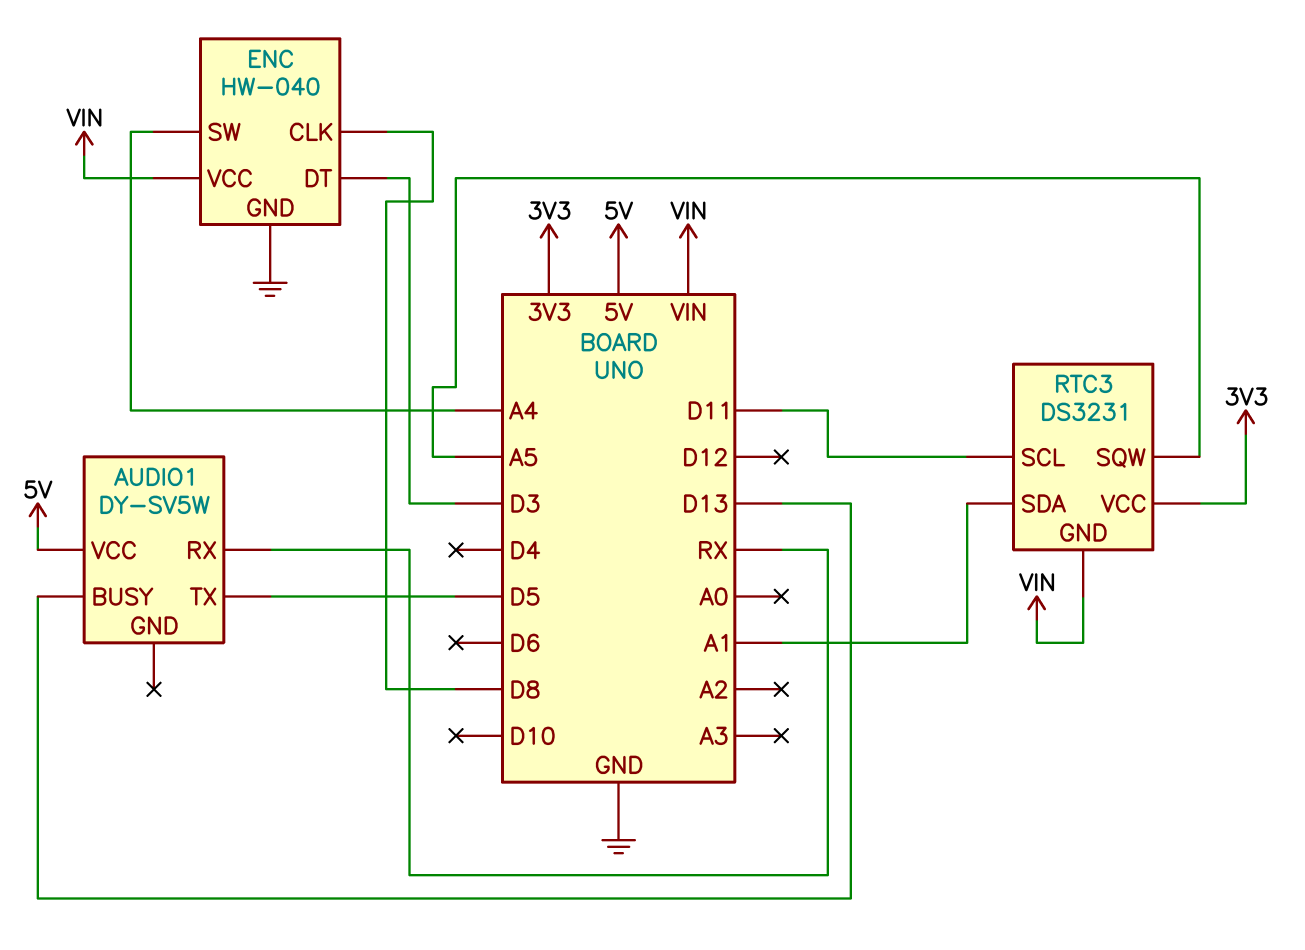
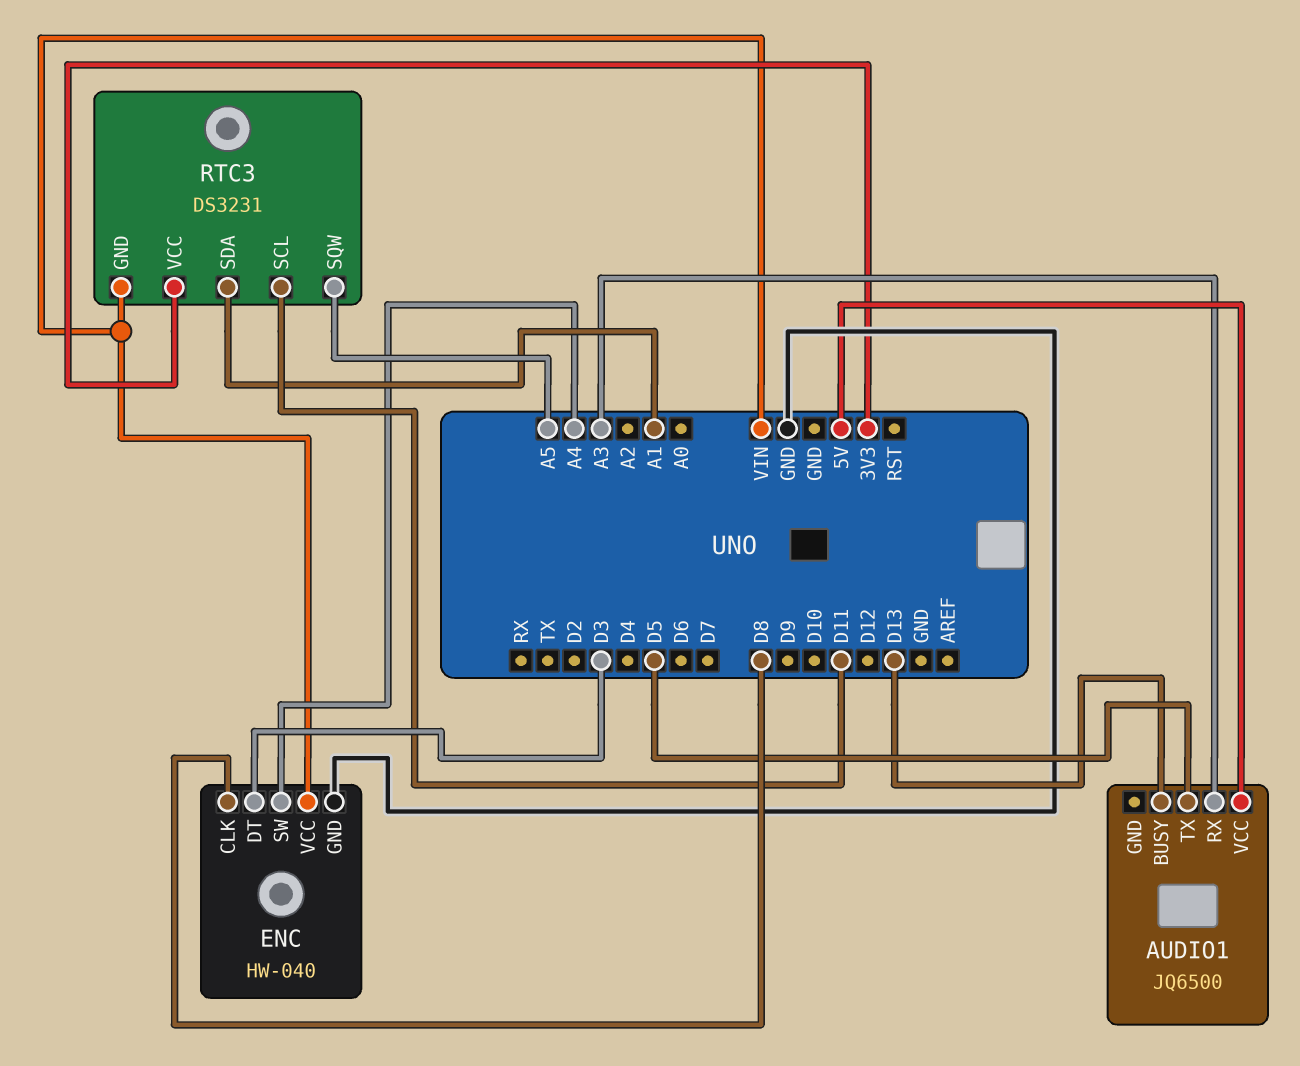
AUDIO1: DY-SV5W -> JQ6500
AUDIO1 pin RX: RX -> A3

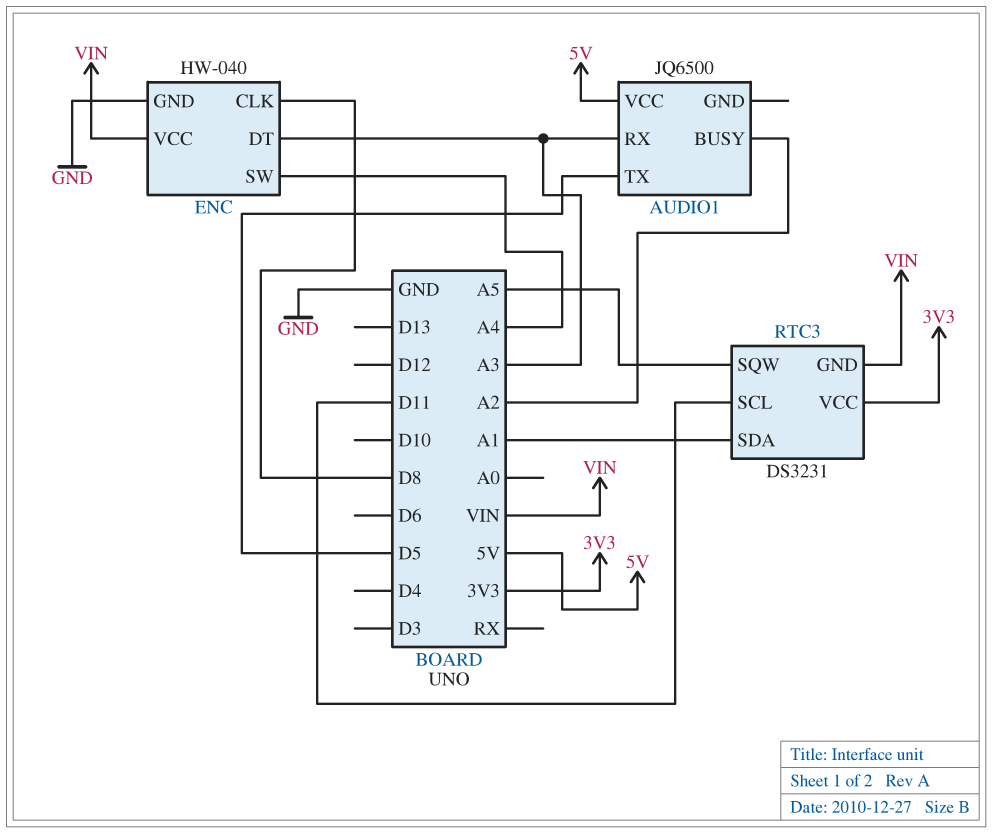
AUDIO1 pin BUSY: D13 -> A2
ENC pin DT: D3 -> A3

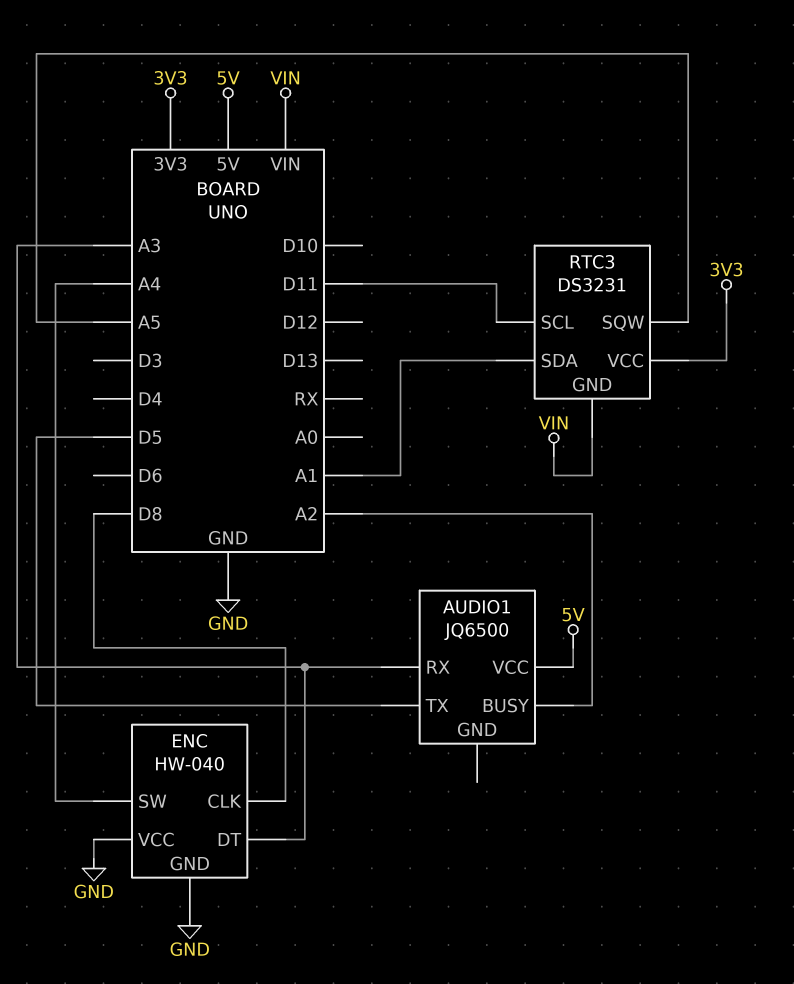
ENC pin VCC: VIN -> GND

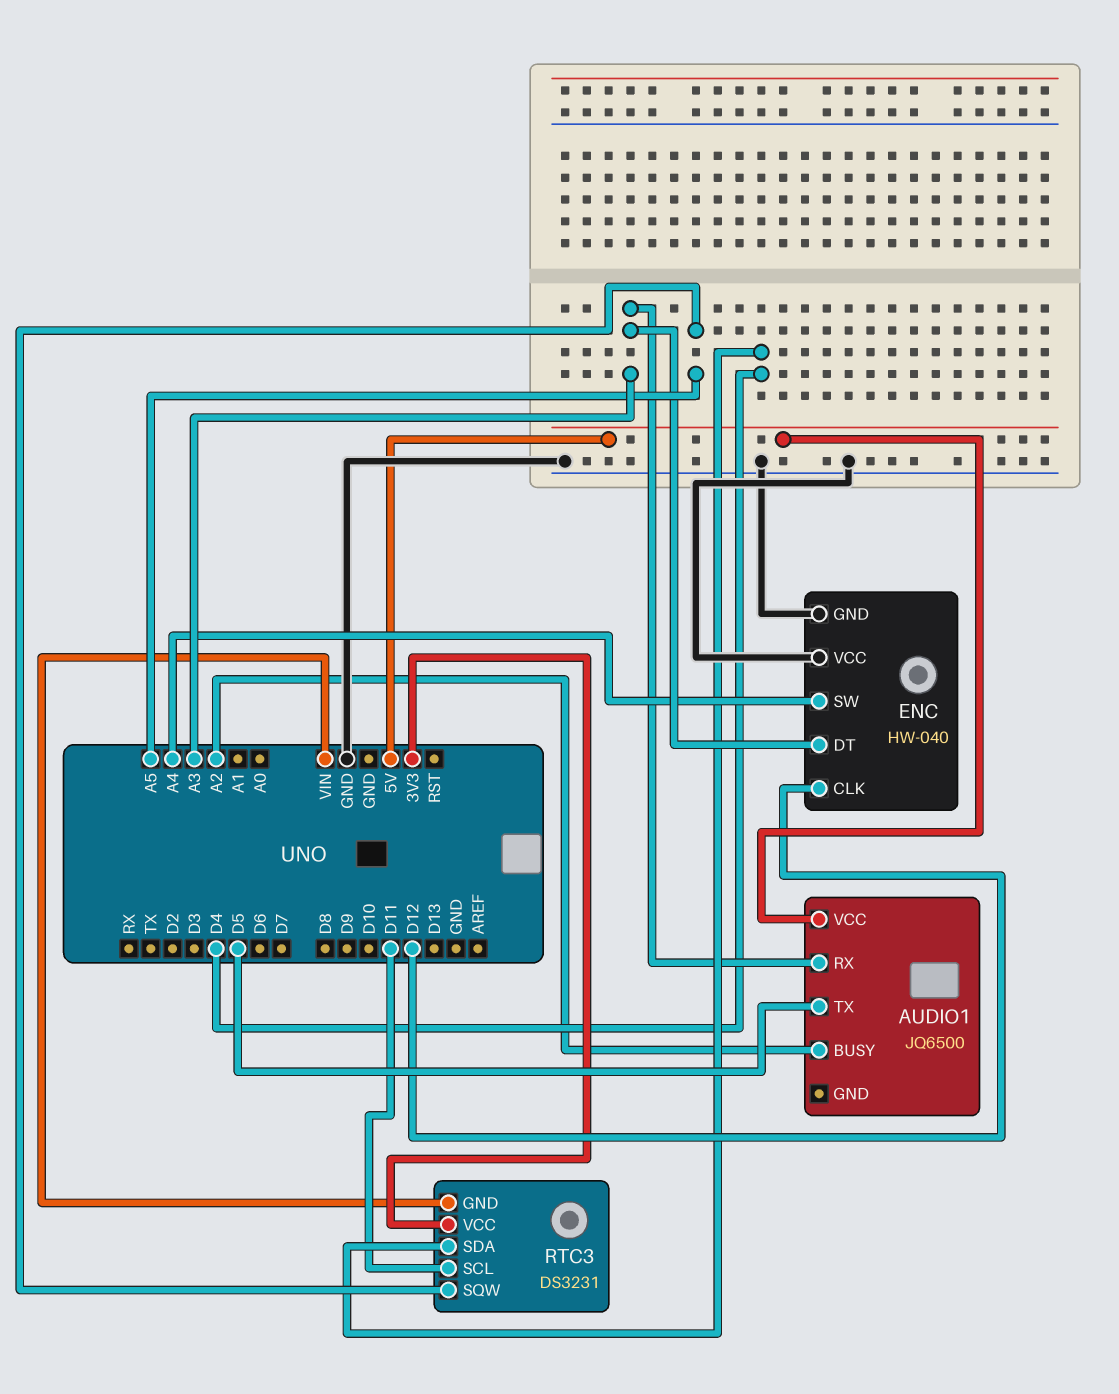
ENC pin CLK: D8 -> D12
RTC3 pin SDA: A1 -> D4

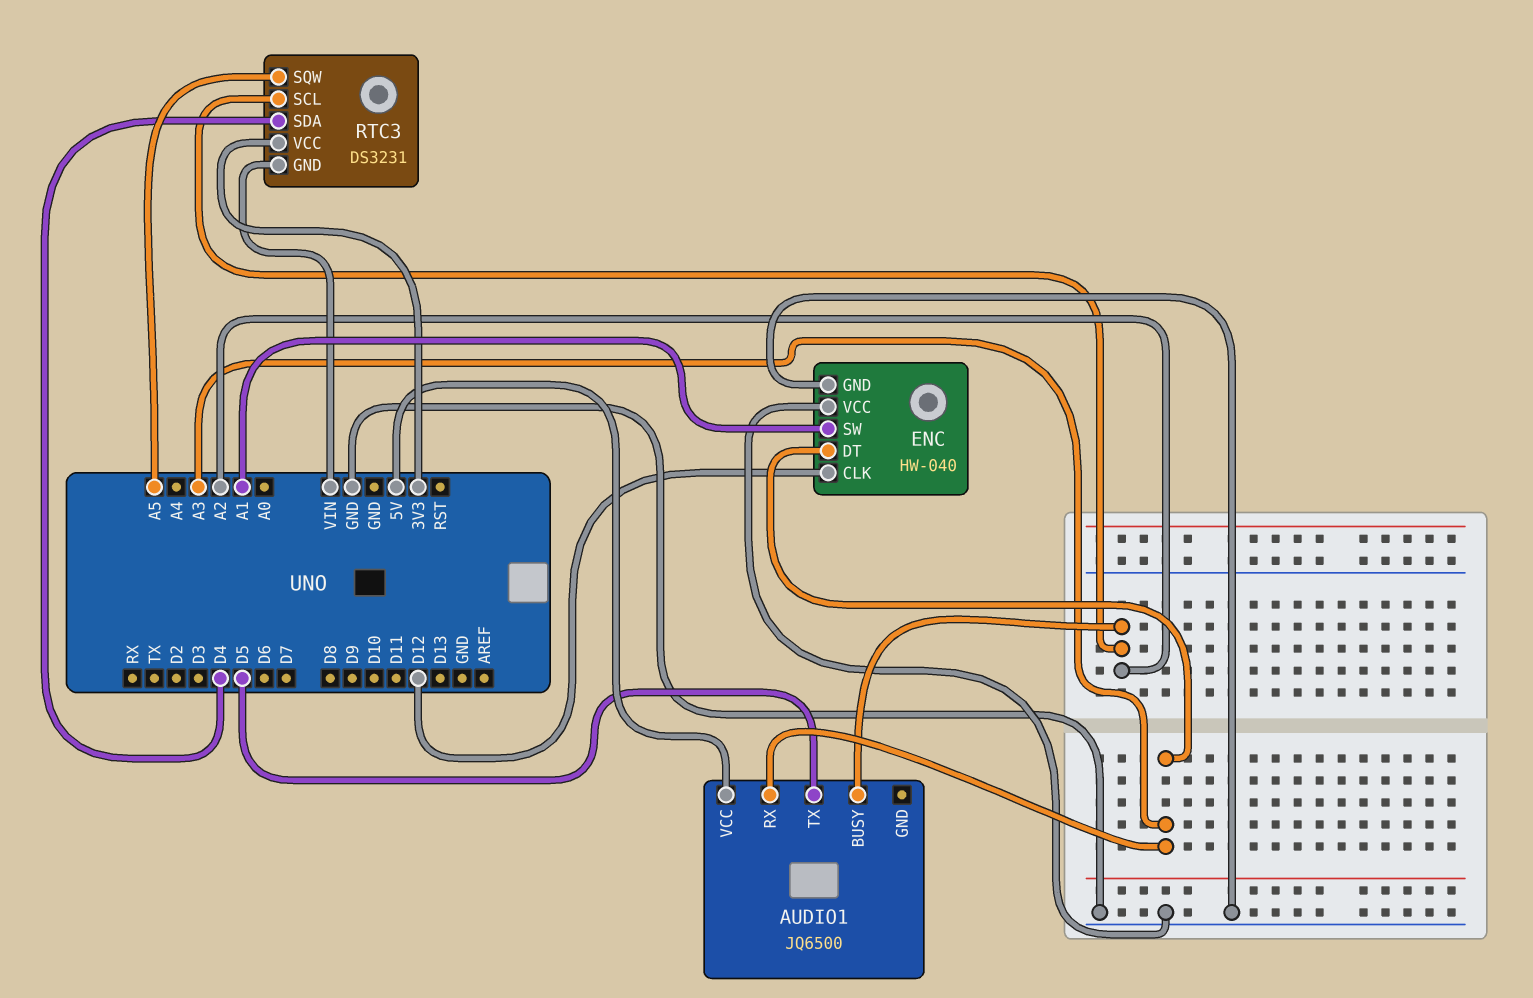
ENC pin SW: A4 -> A1
RTC3 pin SCL: D11 -> A2

